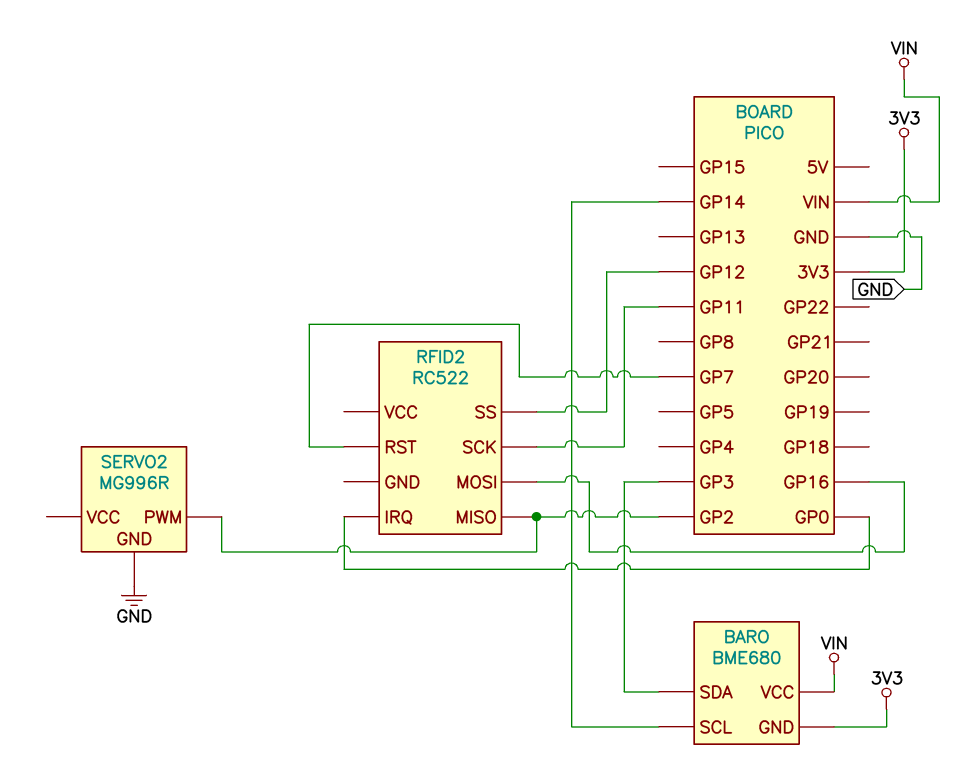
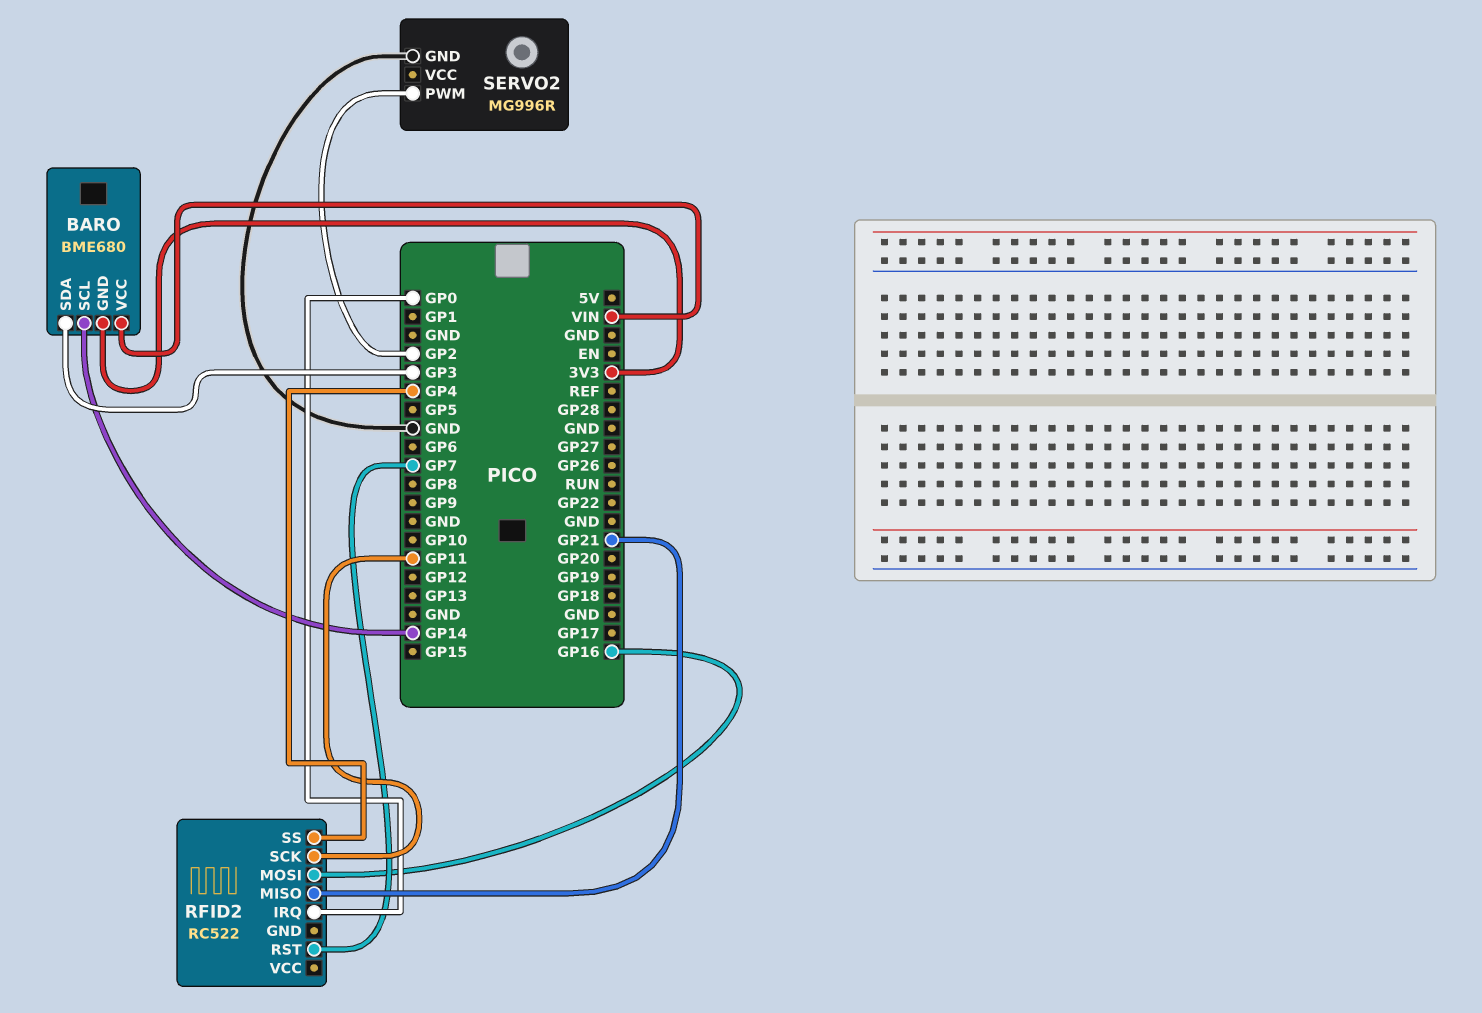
RFID2 pin MISO: GP2 -> GP21
RFID2 pin SS: GP12 -> GP4

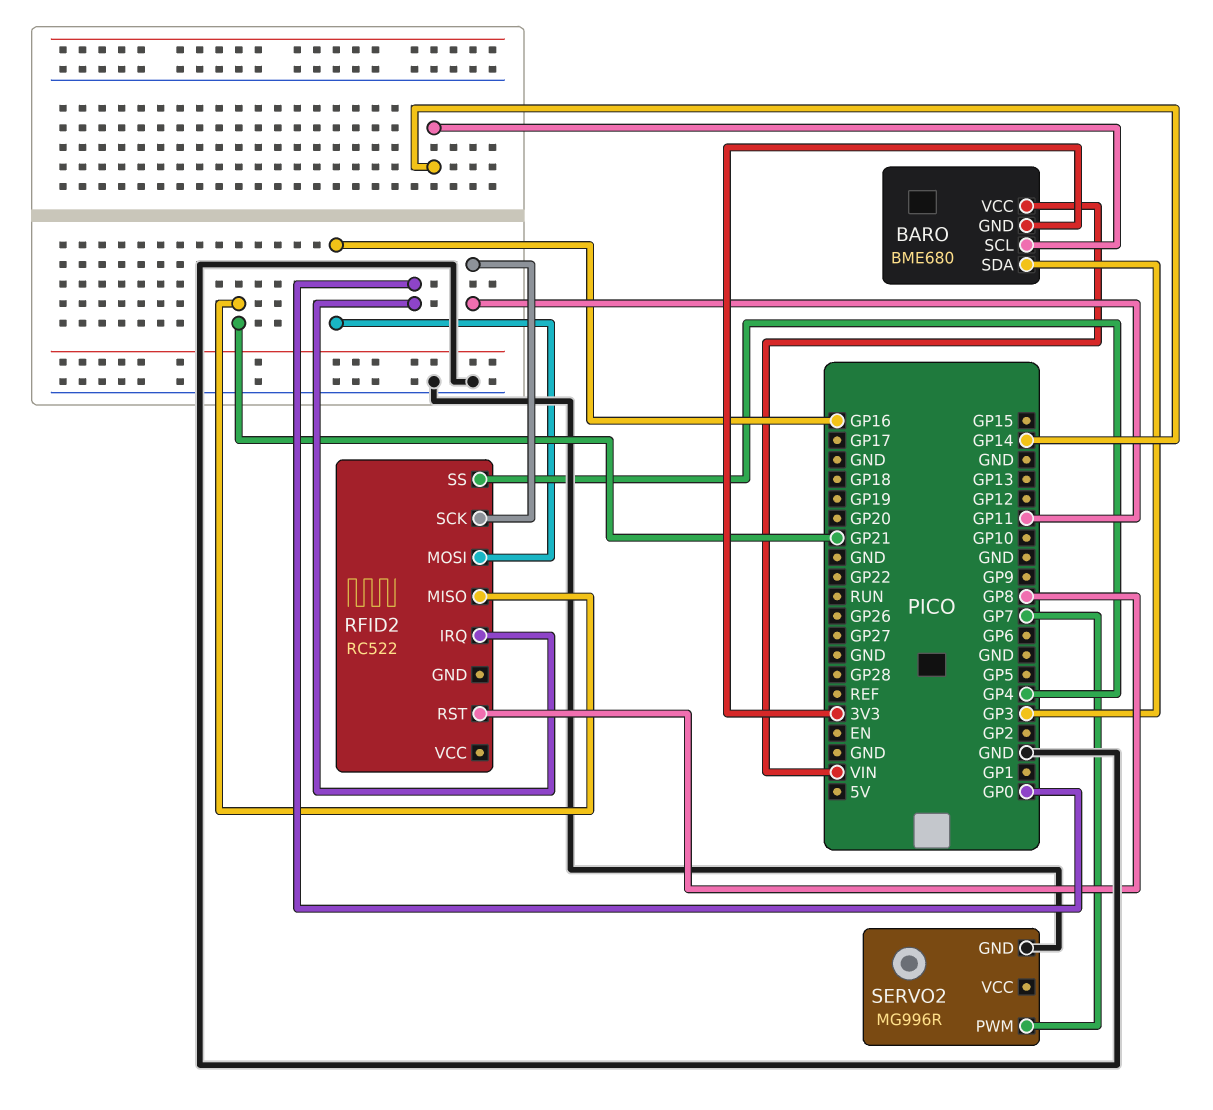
RFID2 pin RST: GP7 -> GP8
SERVO2 pin PWM: GP2 -> GP7

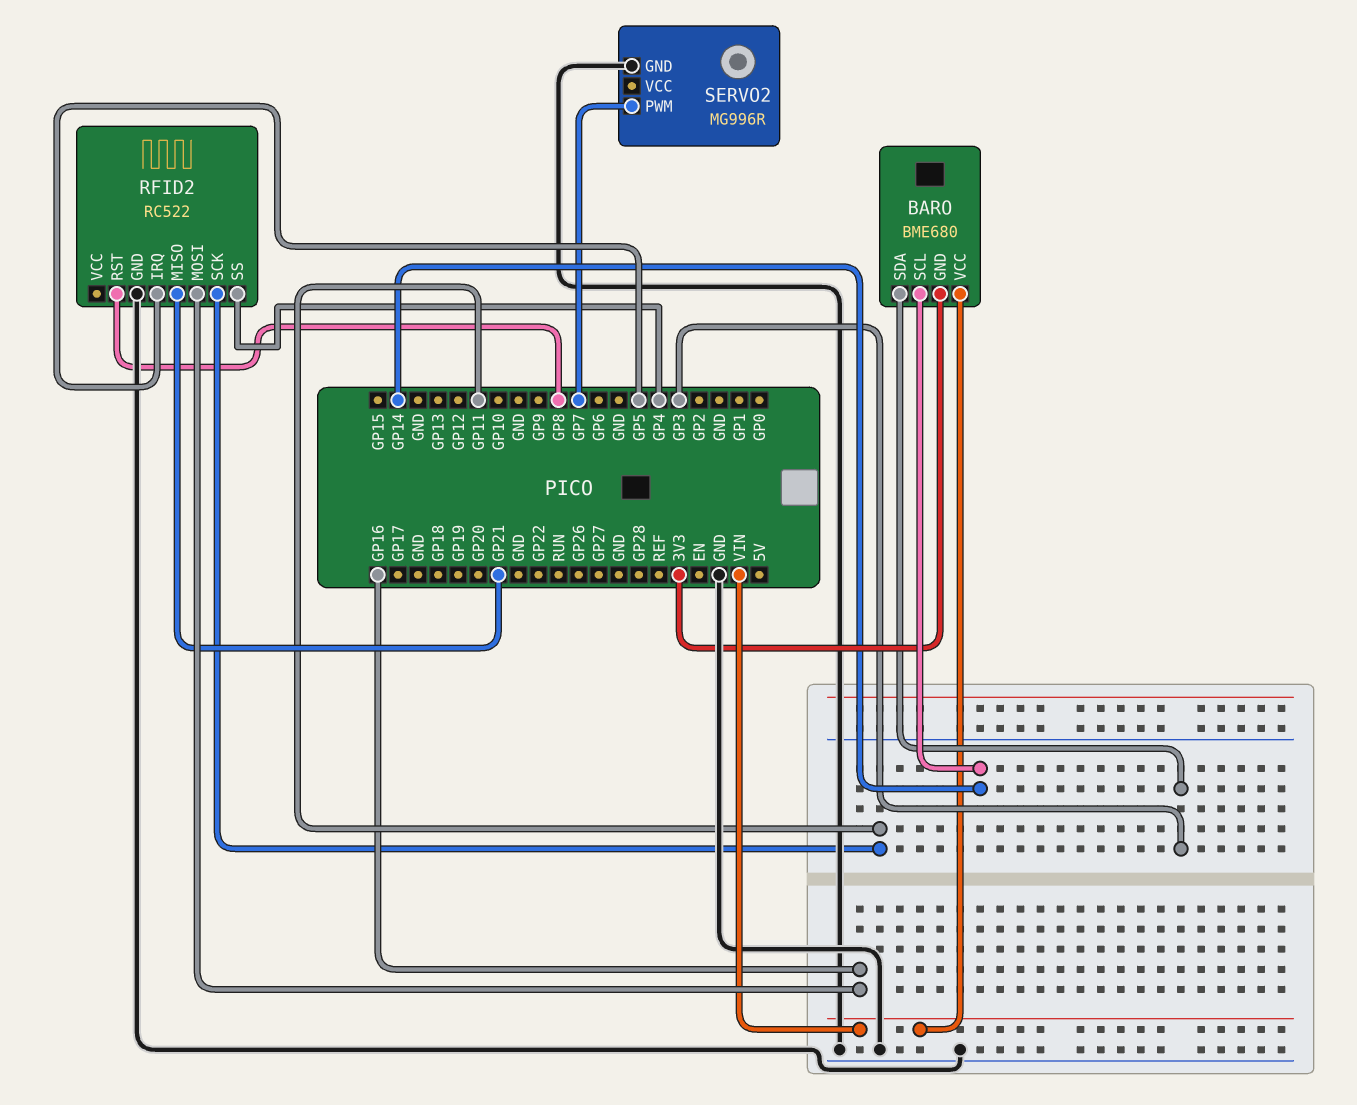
RFID2 pin GND: none -> GND
RFID2 pin IRQ: GP0 -> GP5

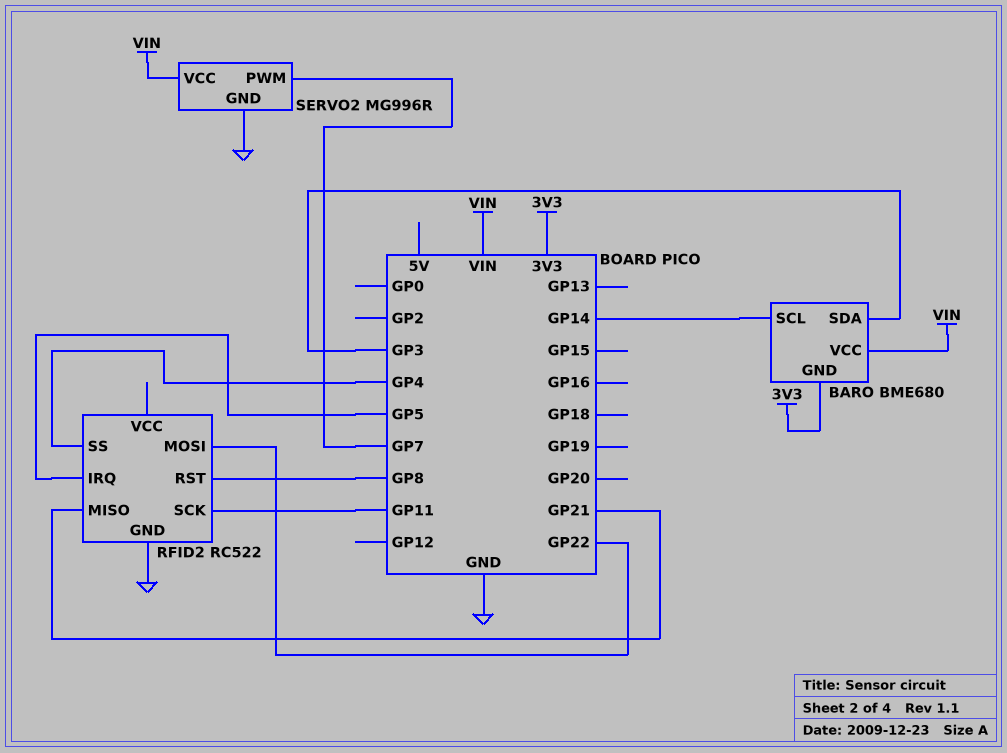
RFID2 pin MOSI: GP16 -> GP22
SERVO2 pin VCC: none -> VIN

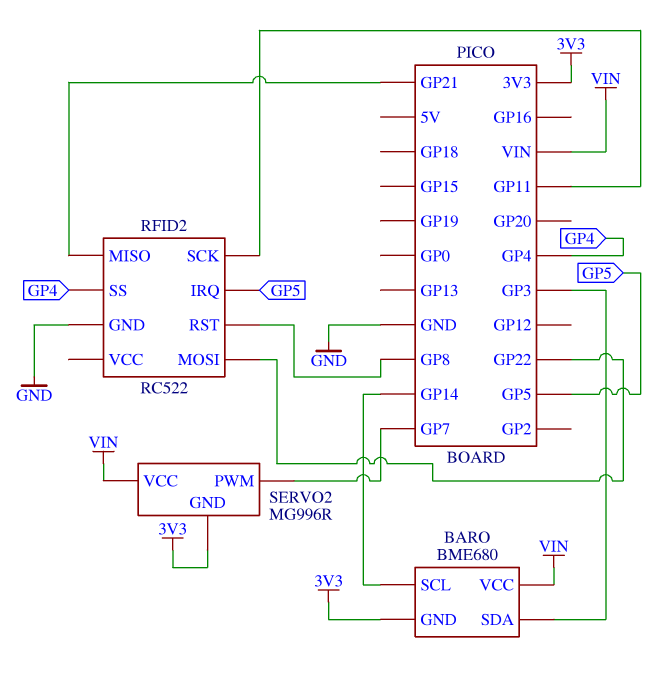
SERVO2 pin GND: GND -> 3V3

